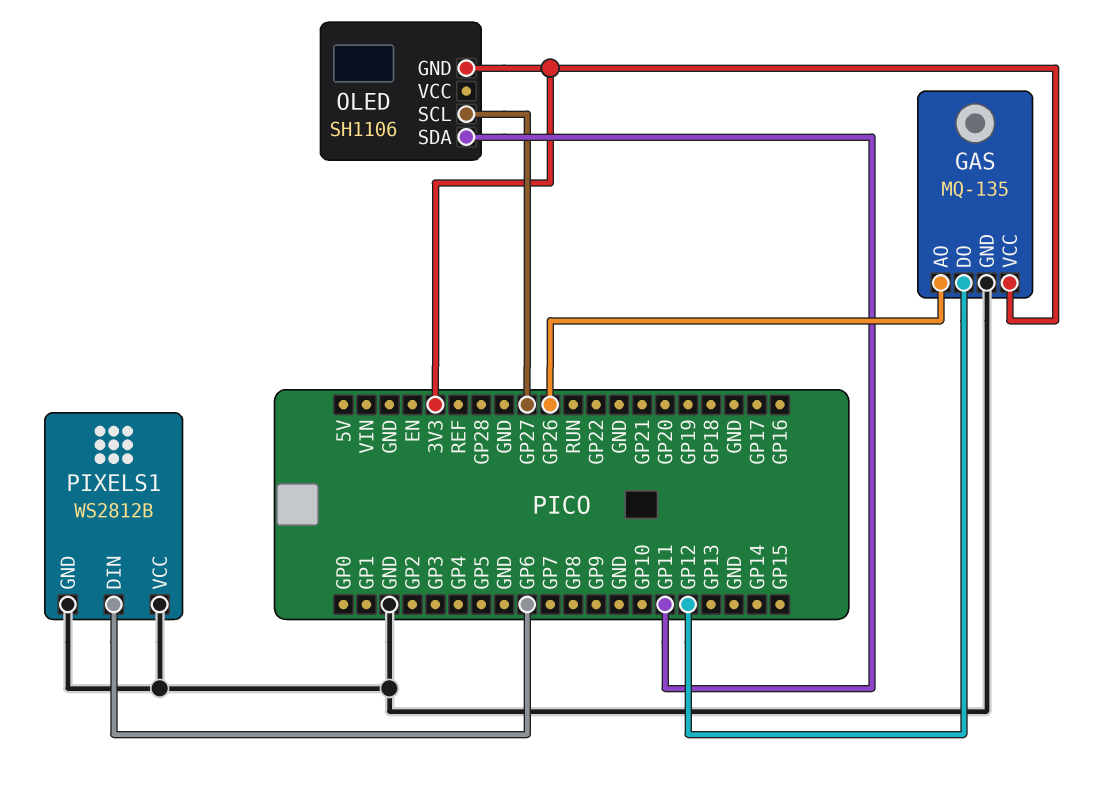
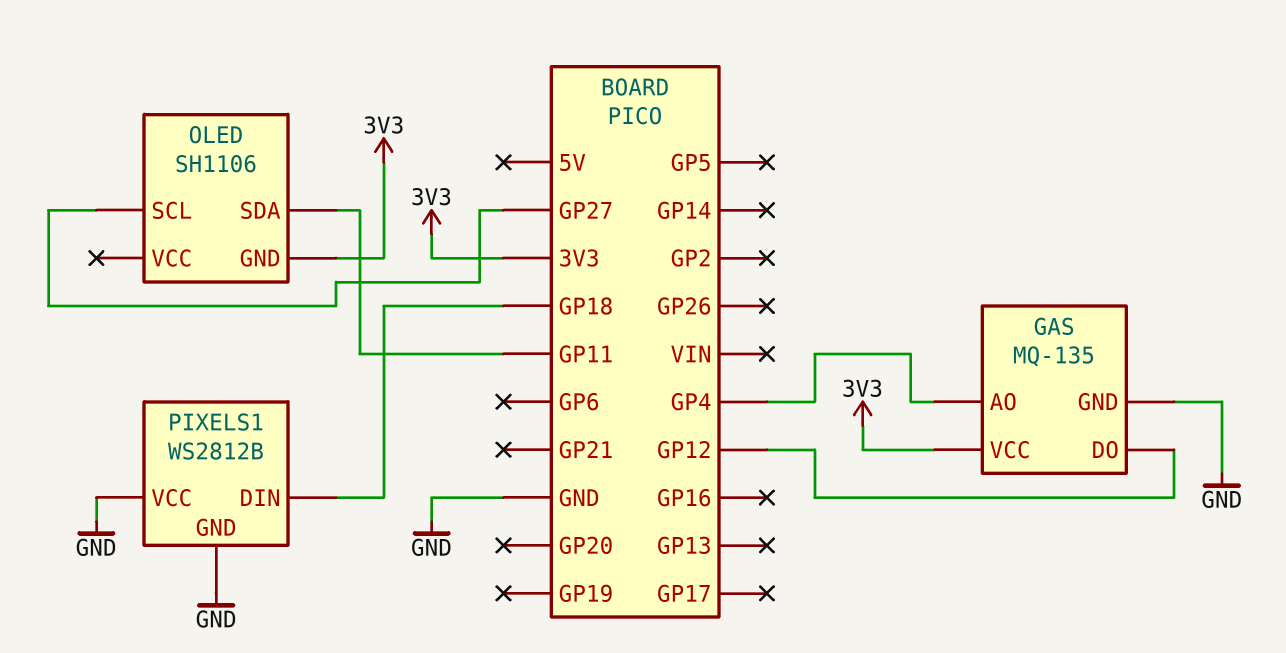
GAS pin AO: GP26 -> GP4
PIXELS1 pin DIN: GP6 -> GP18

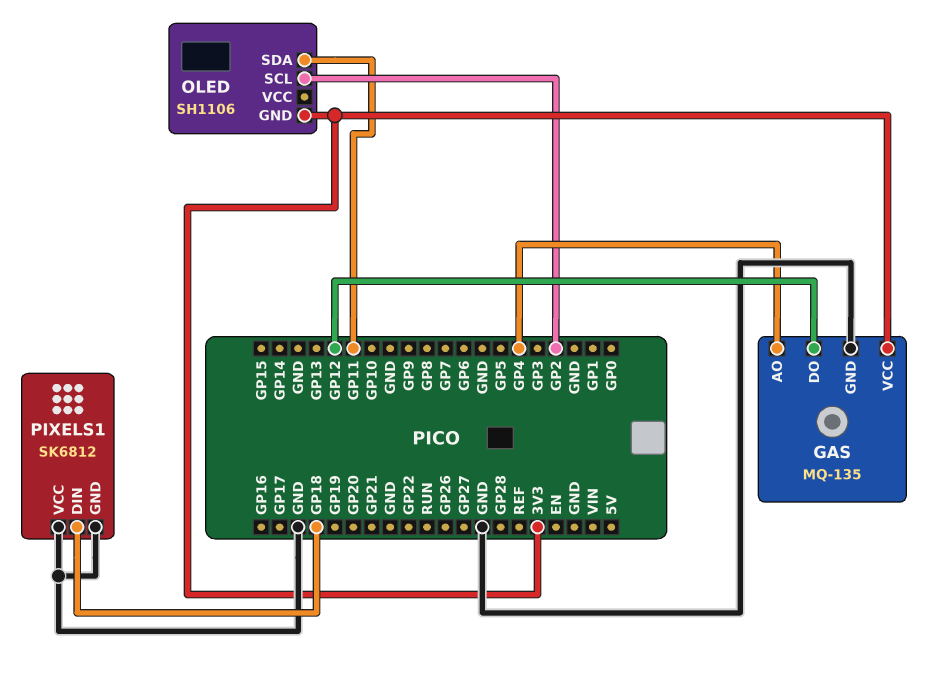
OLED pin SCL: GP27 -> GP2
PIXELS1: WS2812B -> SK6812

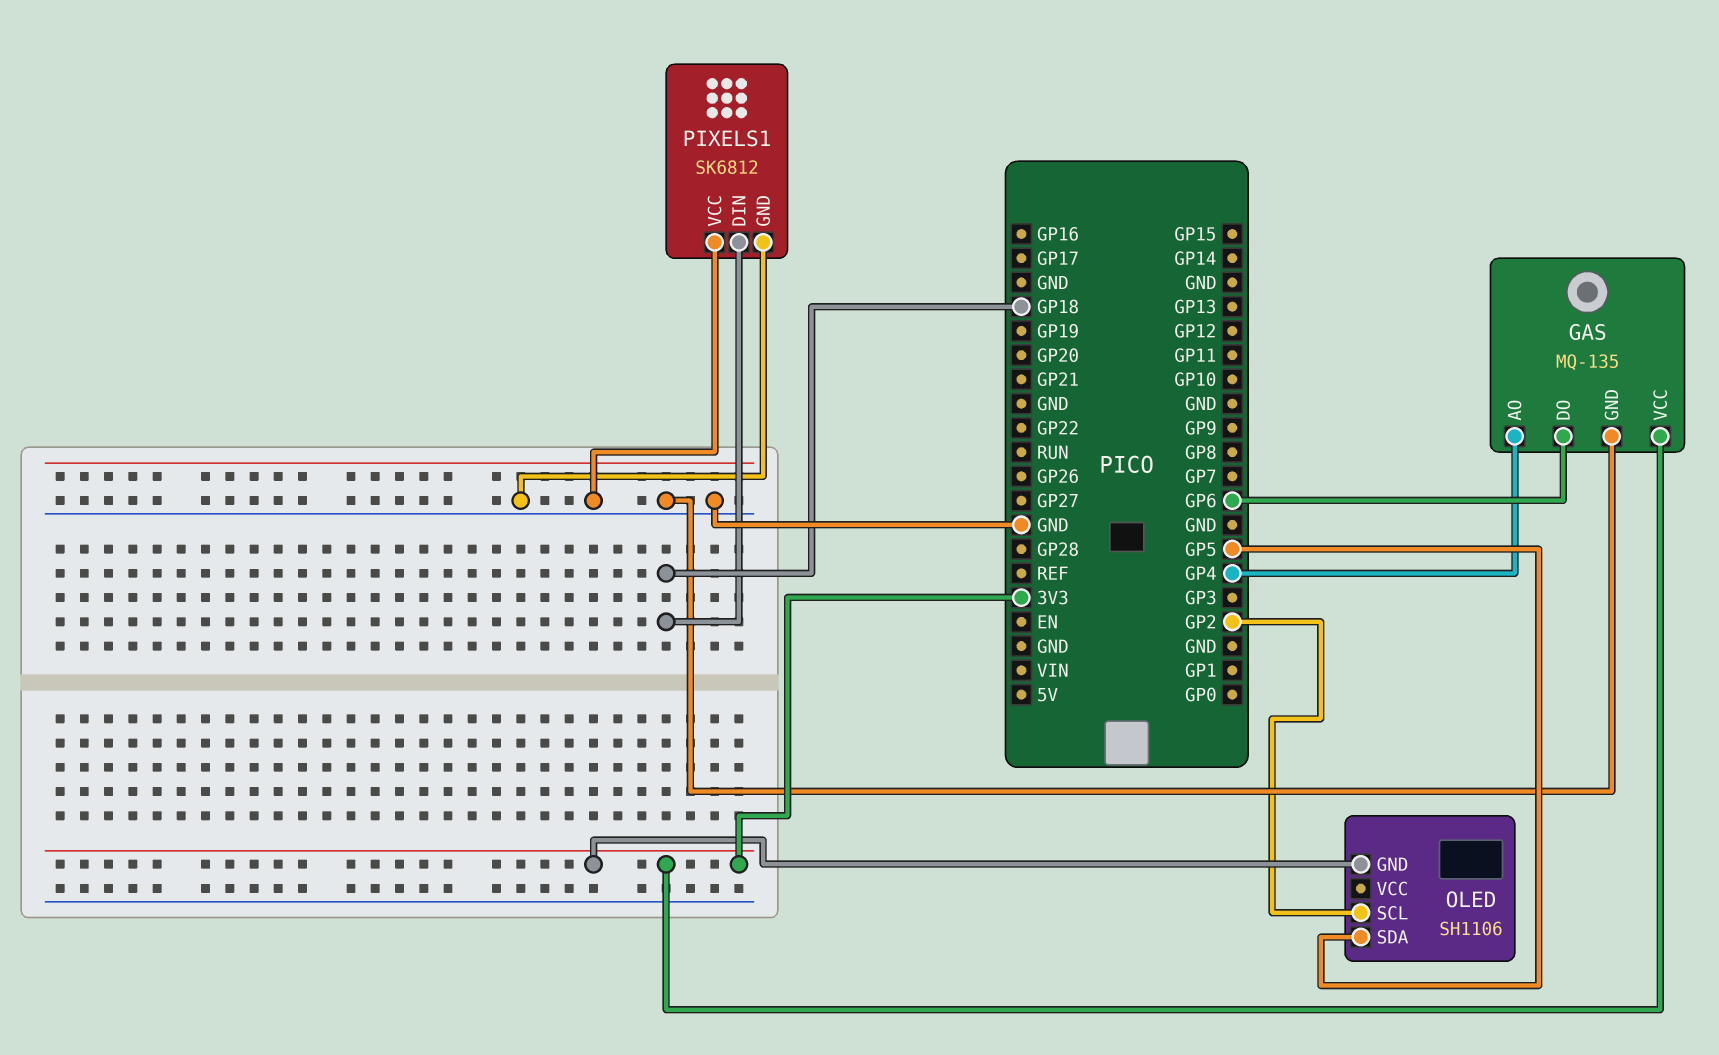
GAS pin DO: GP12 -> GP6
OLED pin SDA: GP11 -> GP5

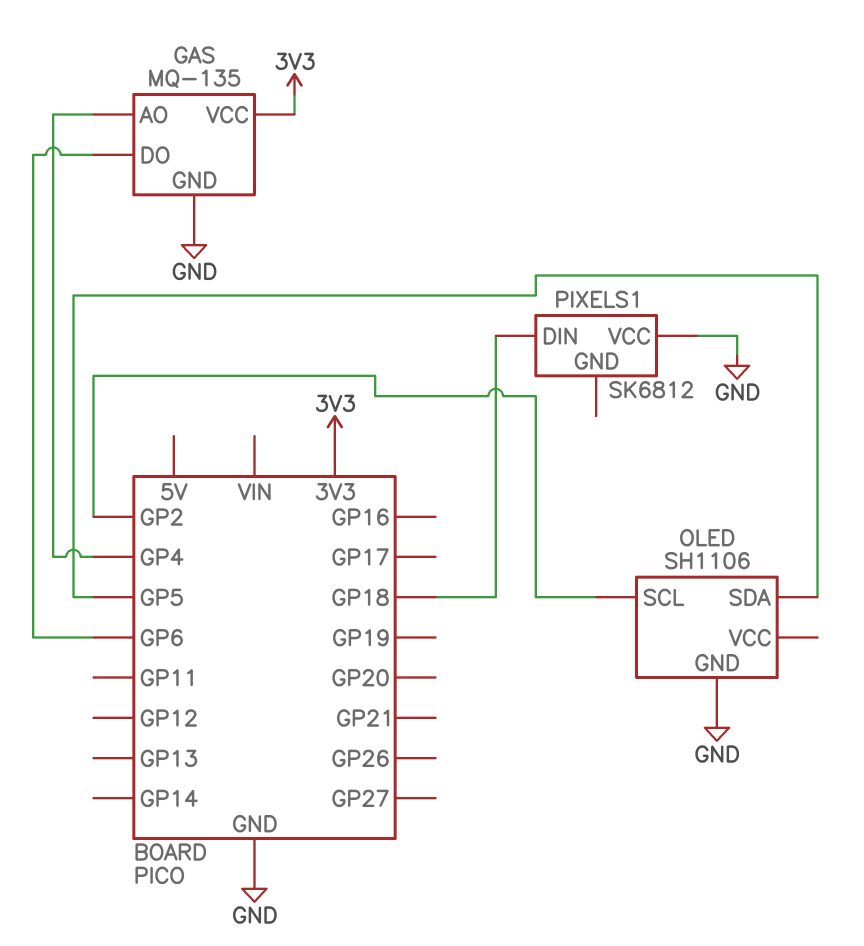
OLED pin GND: 3V3 -> GND
PIXELS1 pin GND: GND -> none

